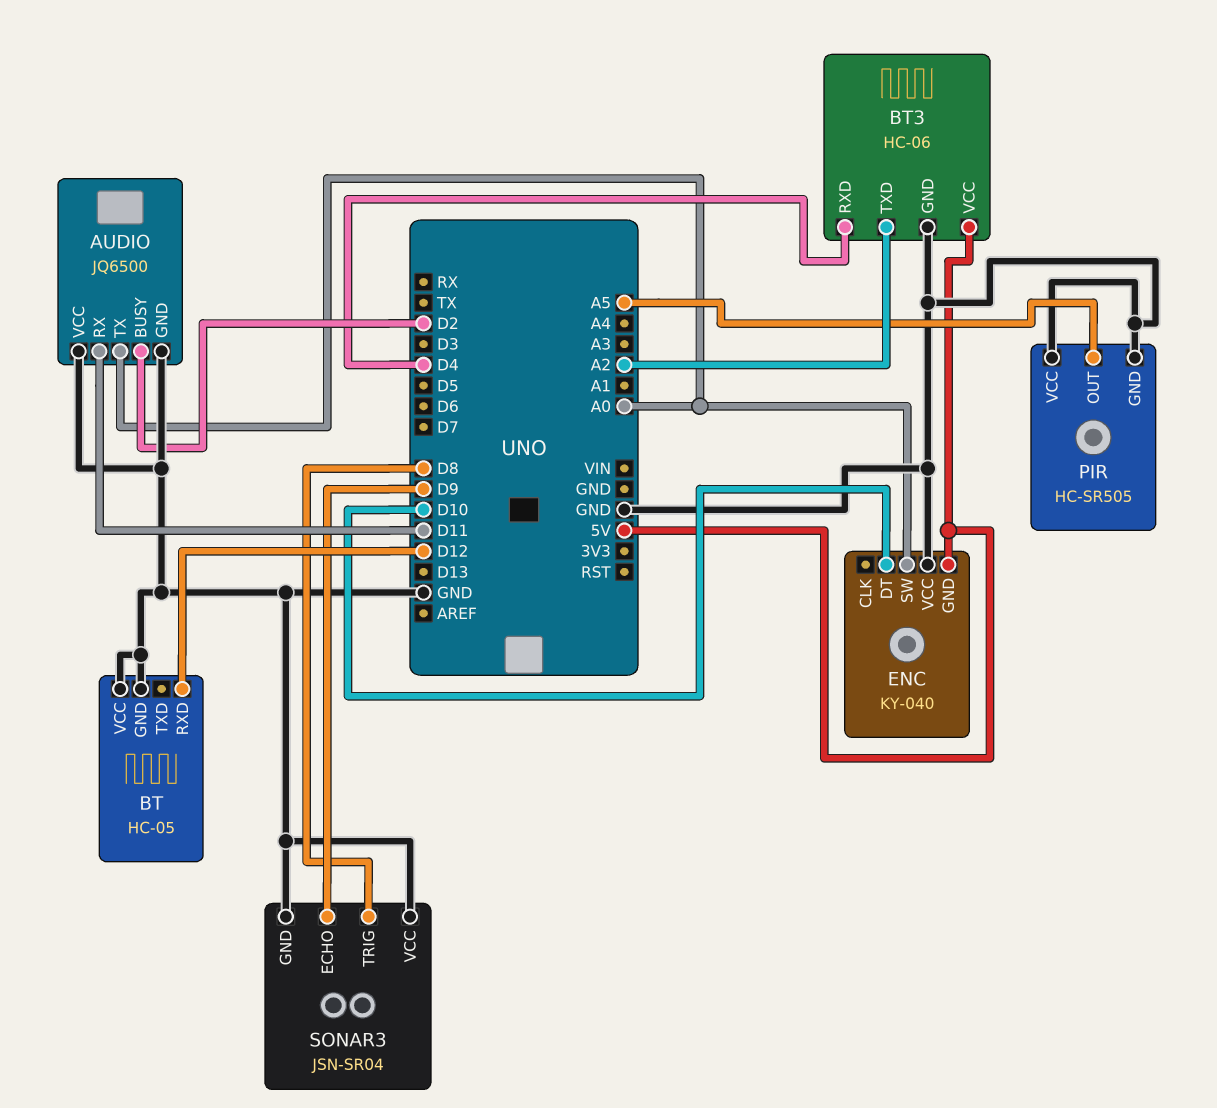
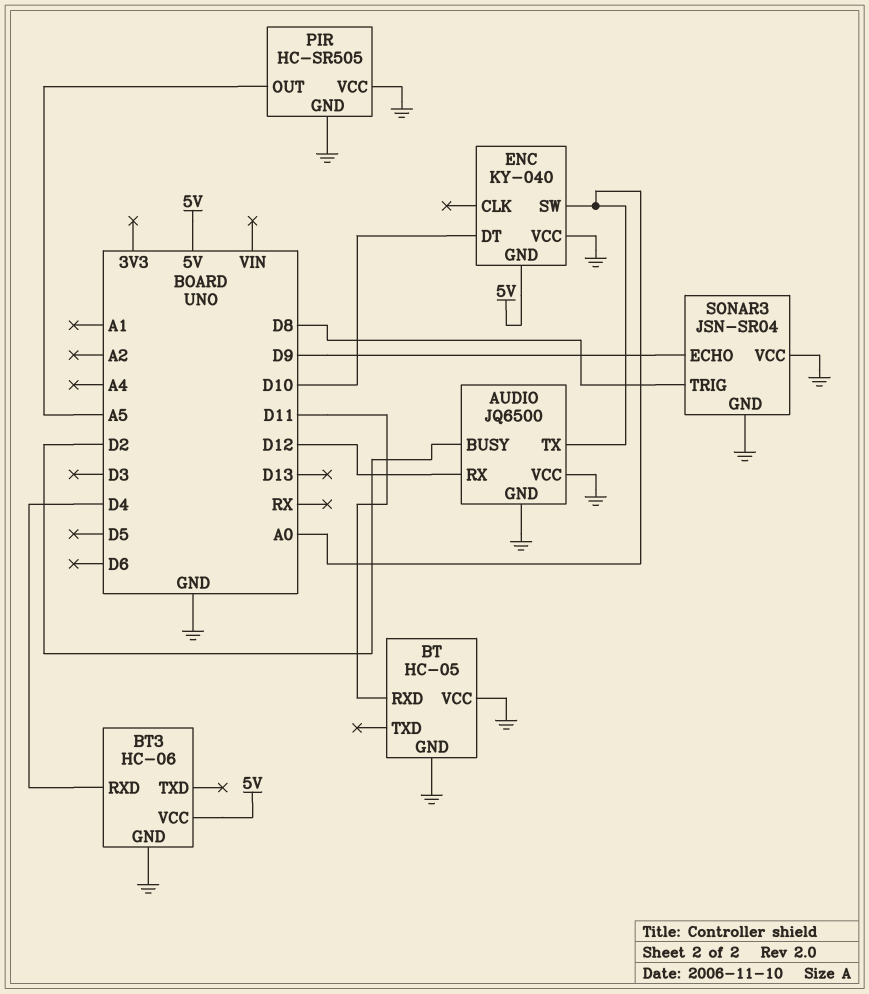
AUDIO pin RX: D11 -> D12
BT pin RXD: D12 -> D11
BT3 pin TXD: A2 -> none

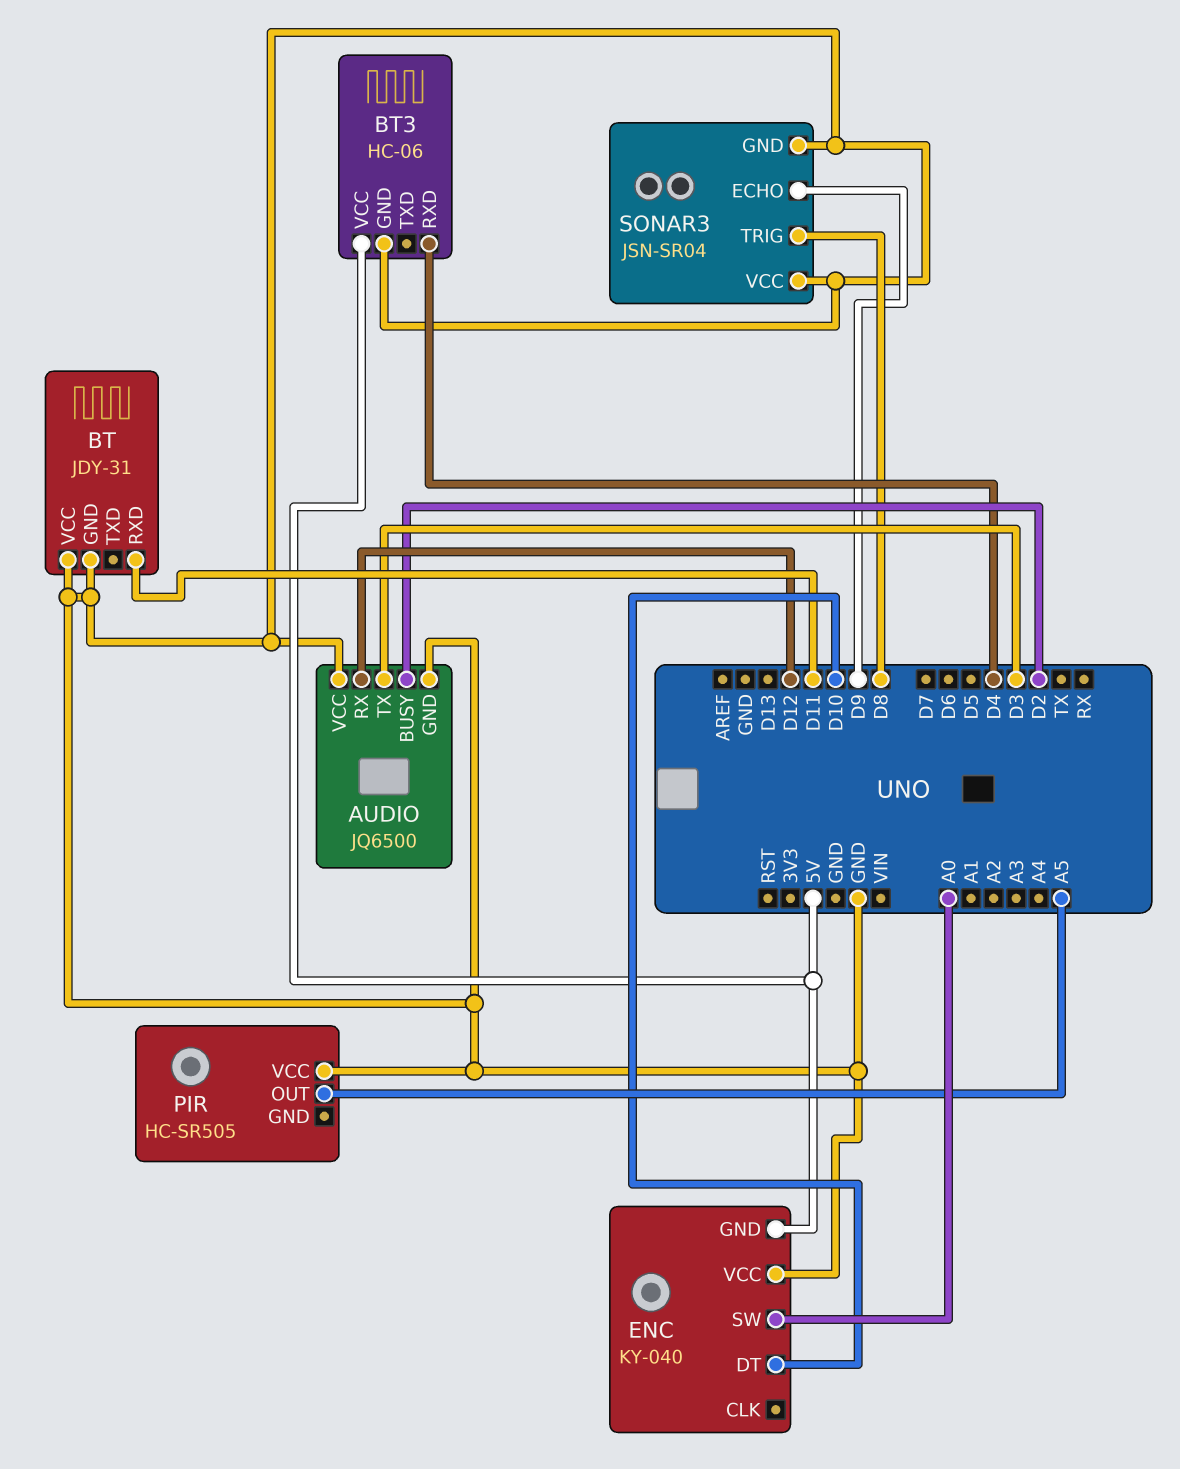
AUDIO pin TX: A0 -> D3
BT: HC-05 -> JDY-31
PIR pin GND: GND -> none

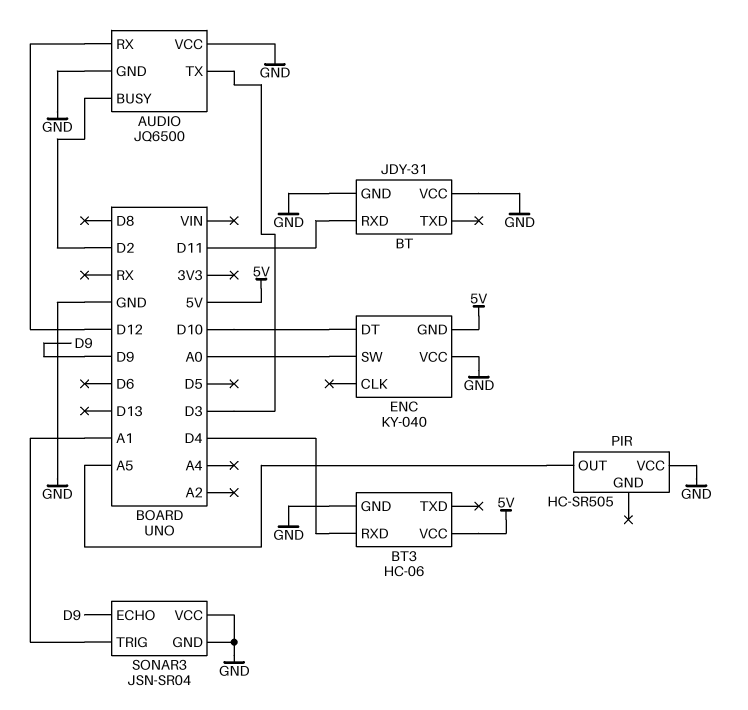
SONAR3 pin TRIG: D8 -> A1

